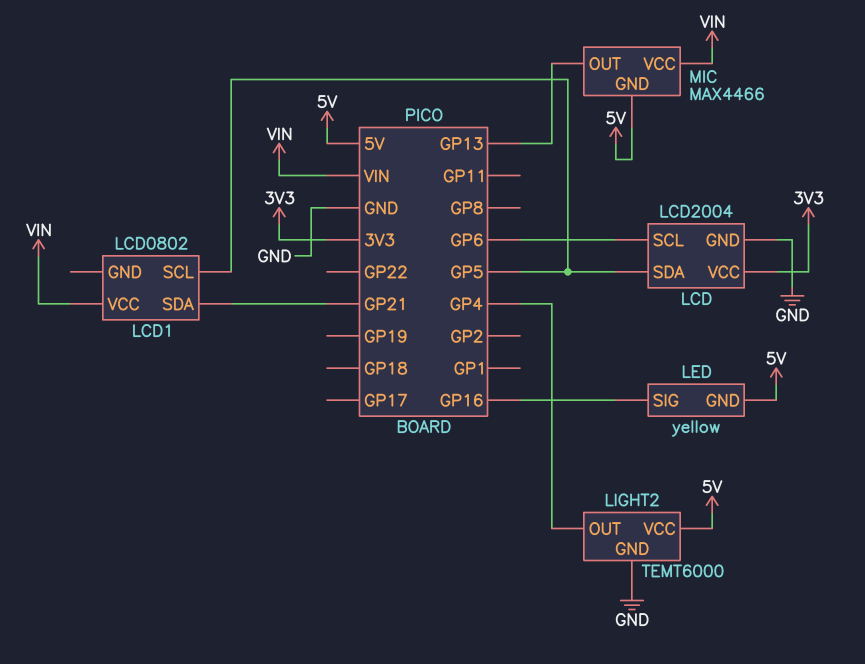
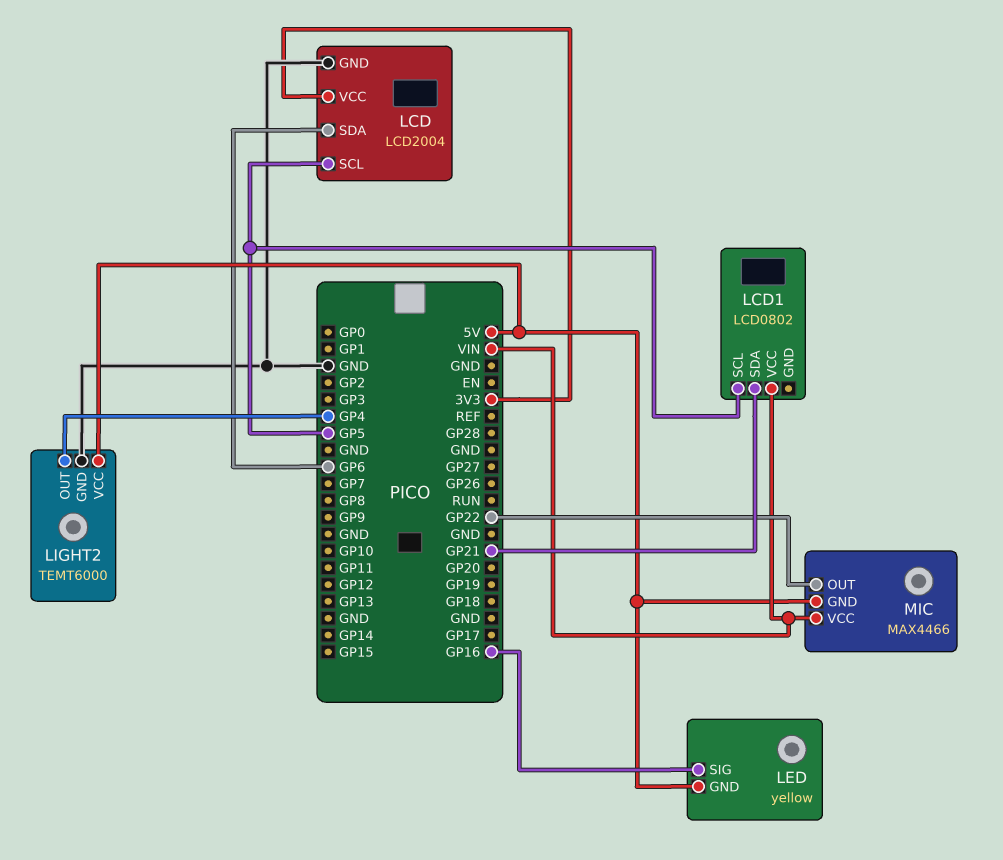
LCD pin SCL: GP6 -> GP5
LCD pin SDA: GP5 -> GP6
MIC pin OUT: GP13 -> GP22

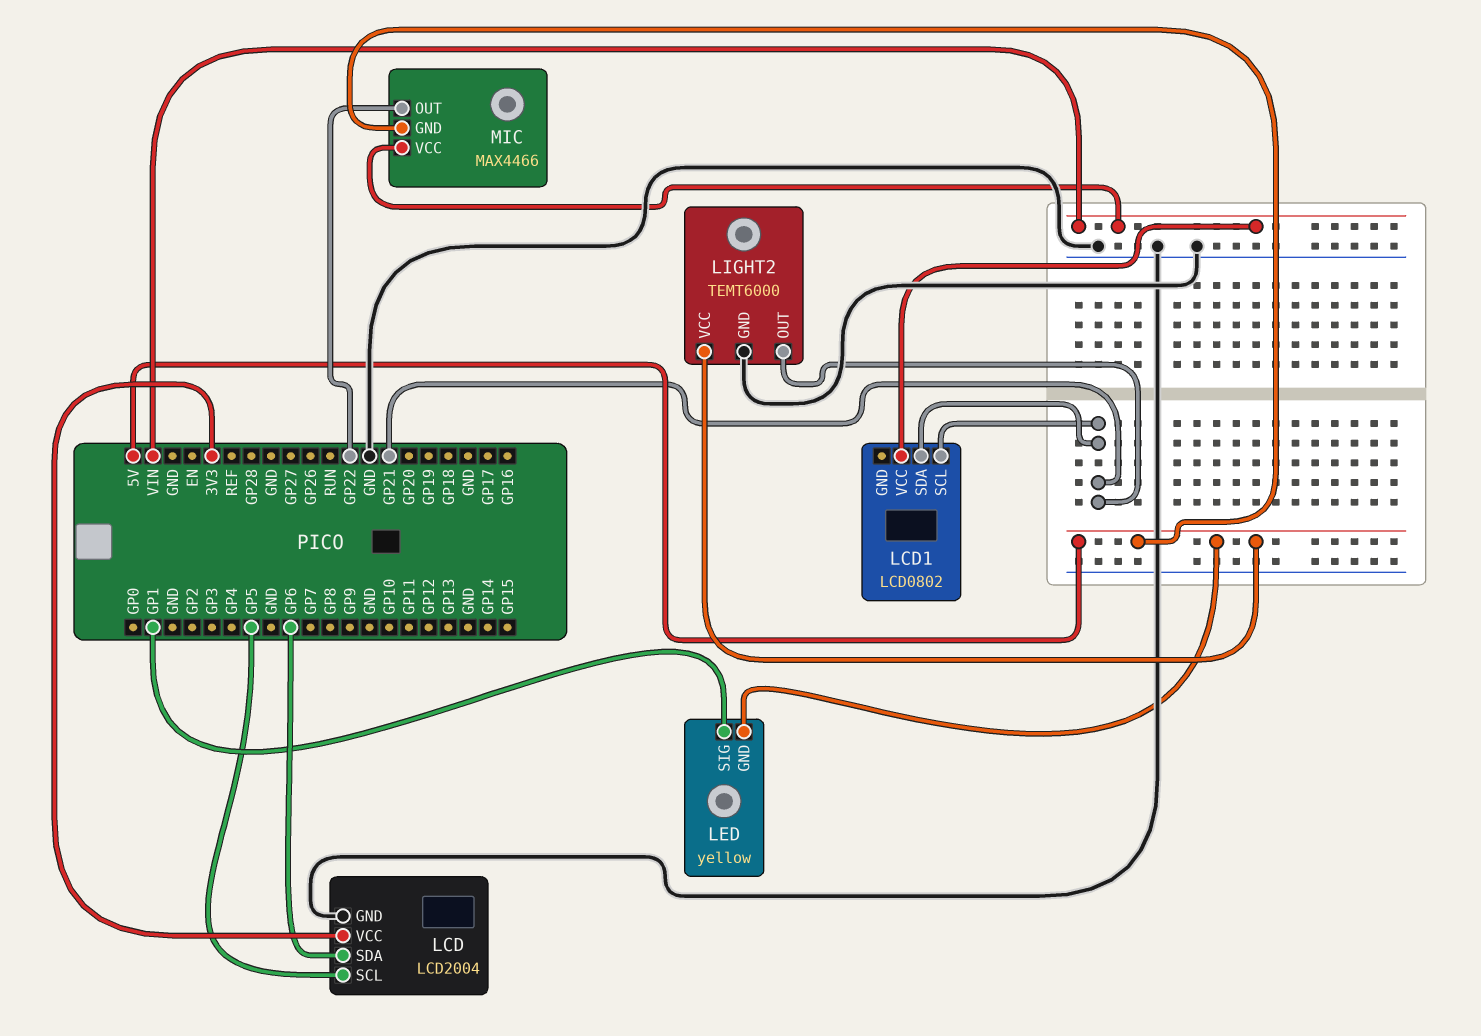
LCD1 pin SCL: GP5 -> GP21
LED pin SIG: GP16 -> GP1
LIGHT2 pin OUT: GP4 -> GP21

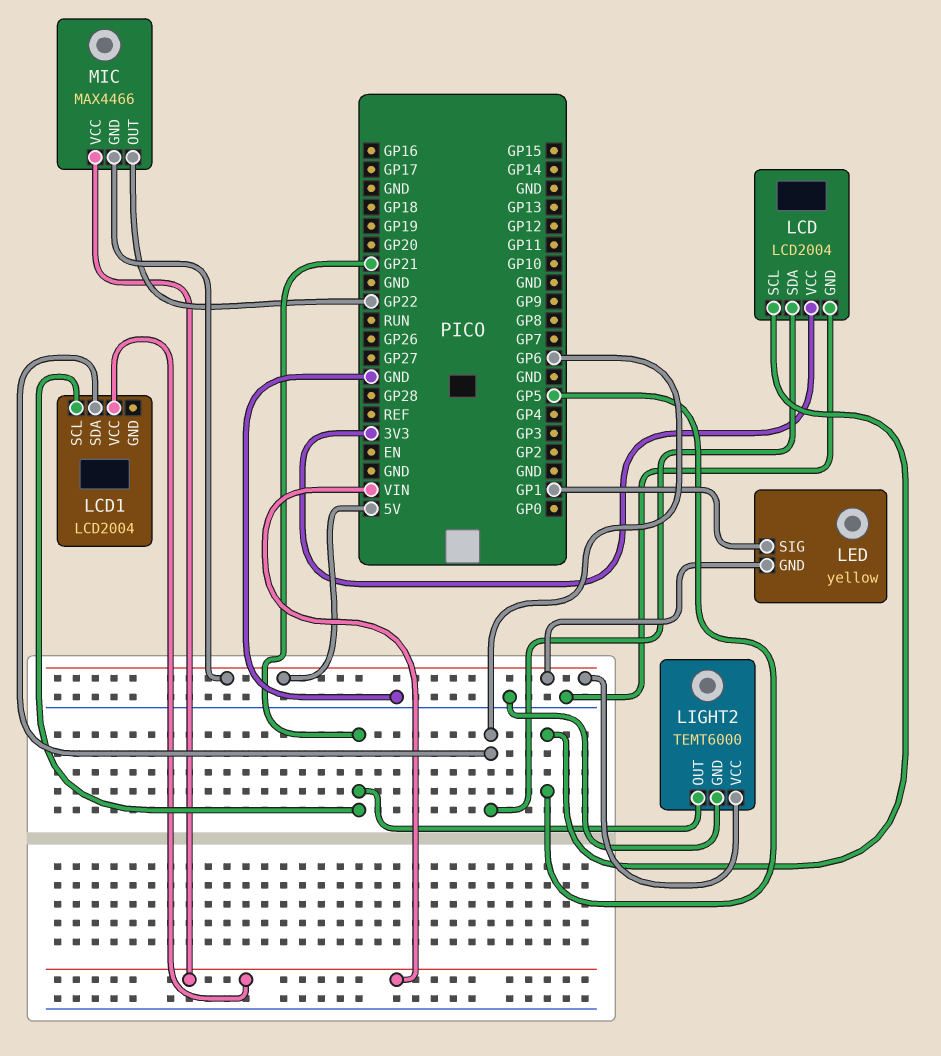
LCD1: LCD0802 -> LCD2004
LCD1 pin SDA: GP21 -> GP6

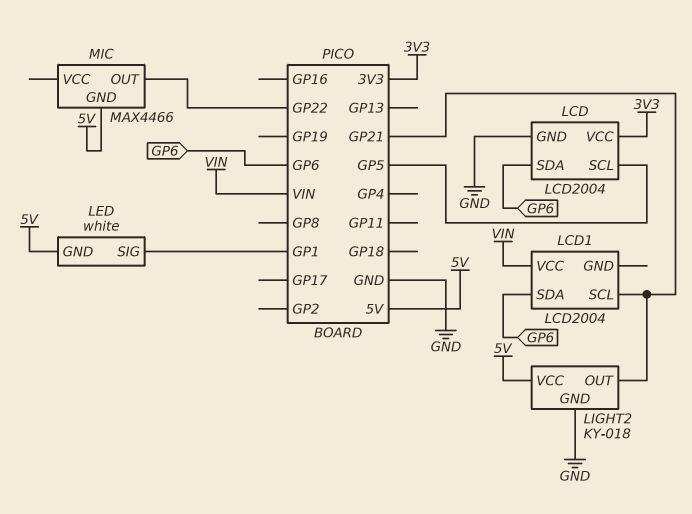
LED: yellow -> white
LIGHT2: TEMT6000 -> KY-018
MIC pin VCC: VIN -> none

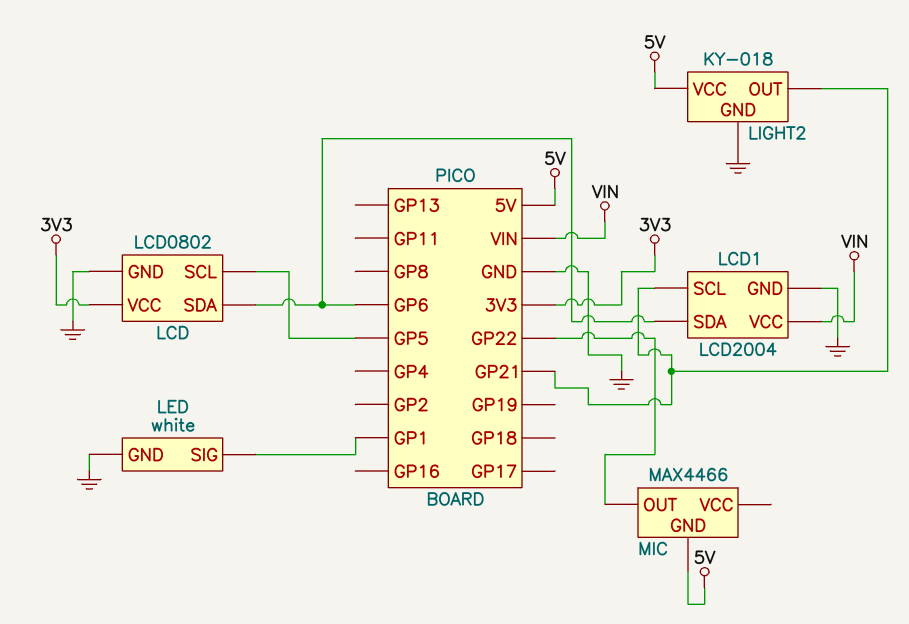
LCD: LCD2004 -> LCD0802
LCD1 pin GND: none -> GND
LED pin GND: 5V -> GND

